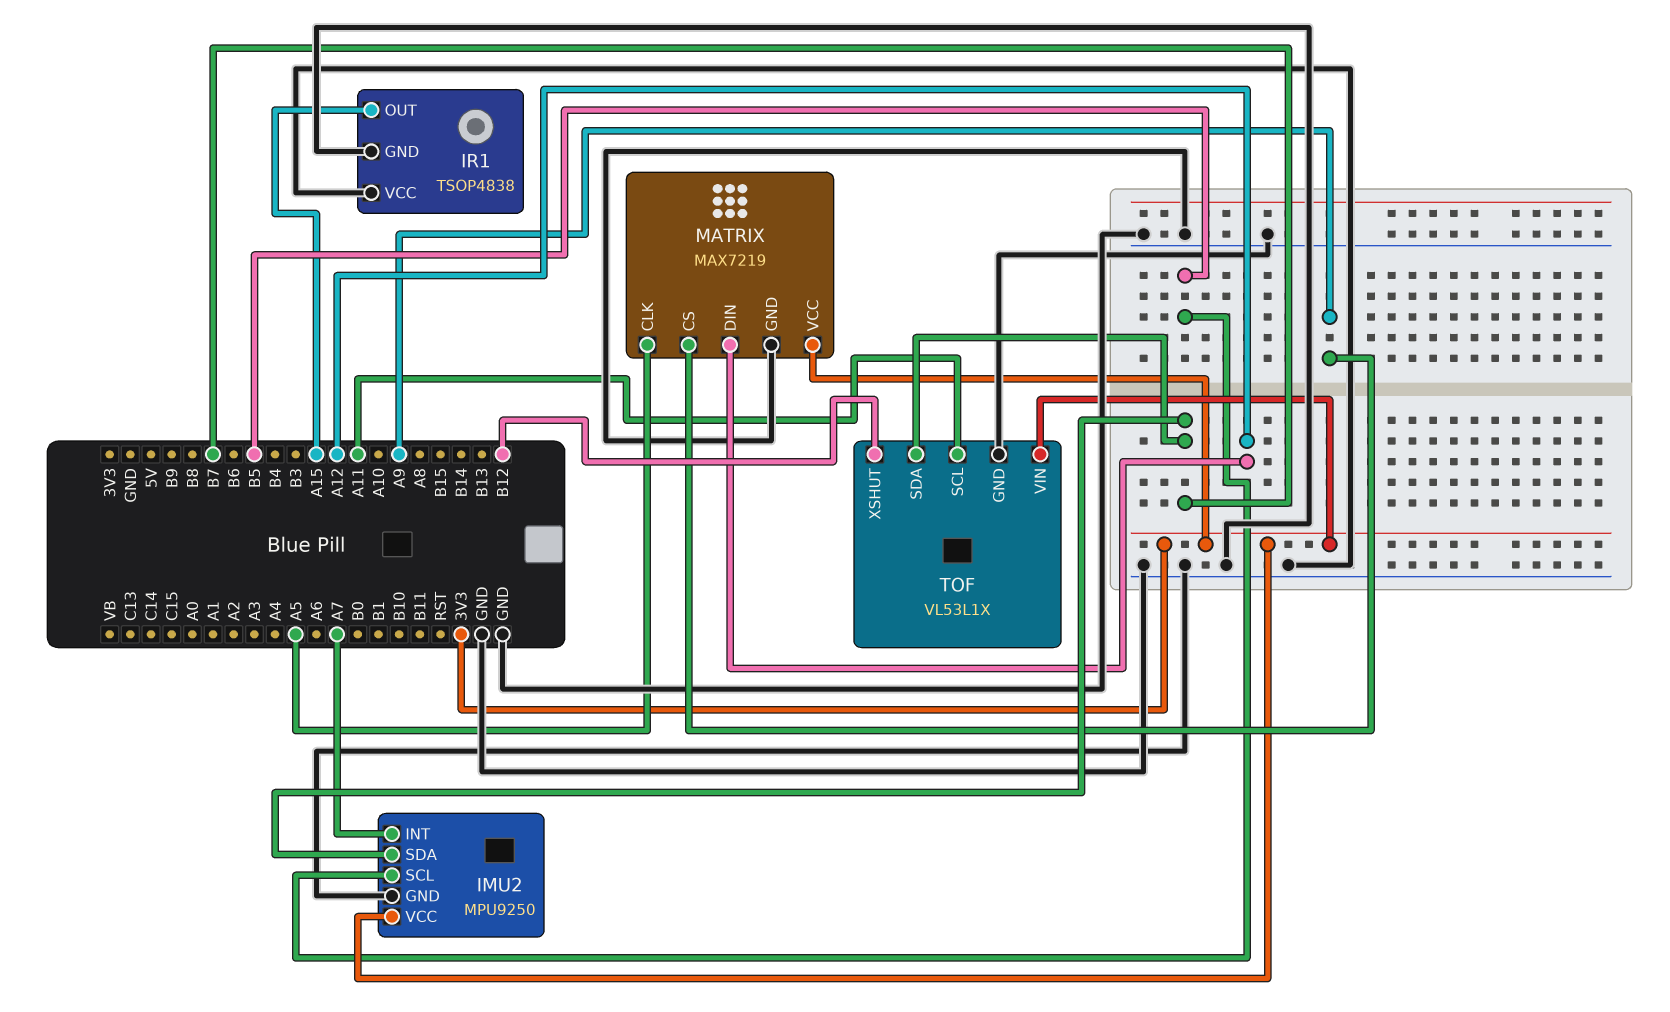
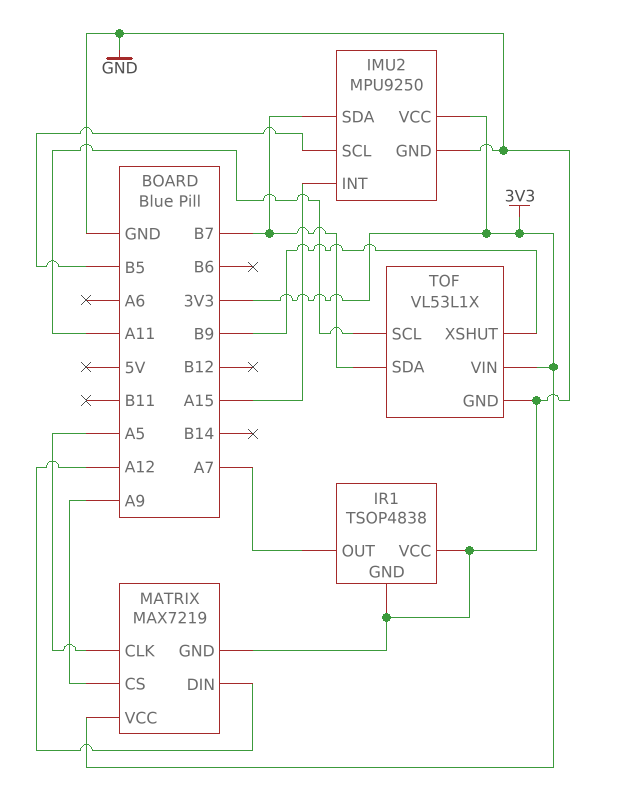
IMU2 pin INT: A7 -> A15
IR1 pin OUT: A15 -> A7
TOF pin XSHUT: B12 -> B9

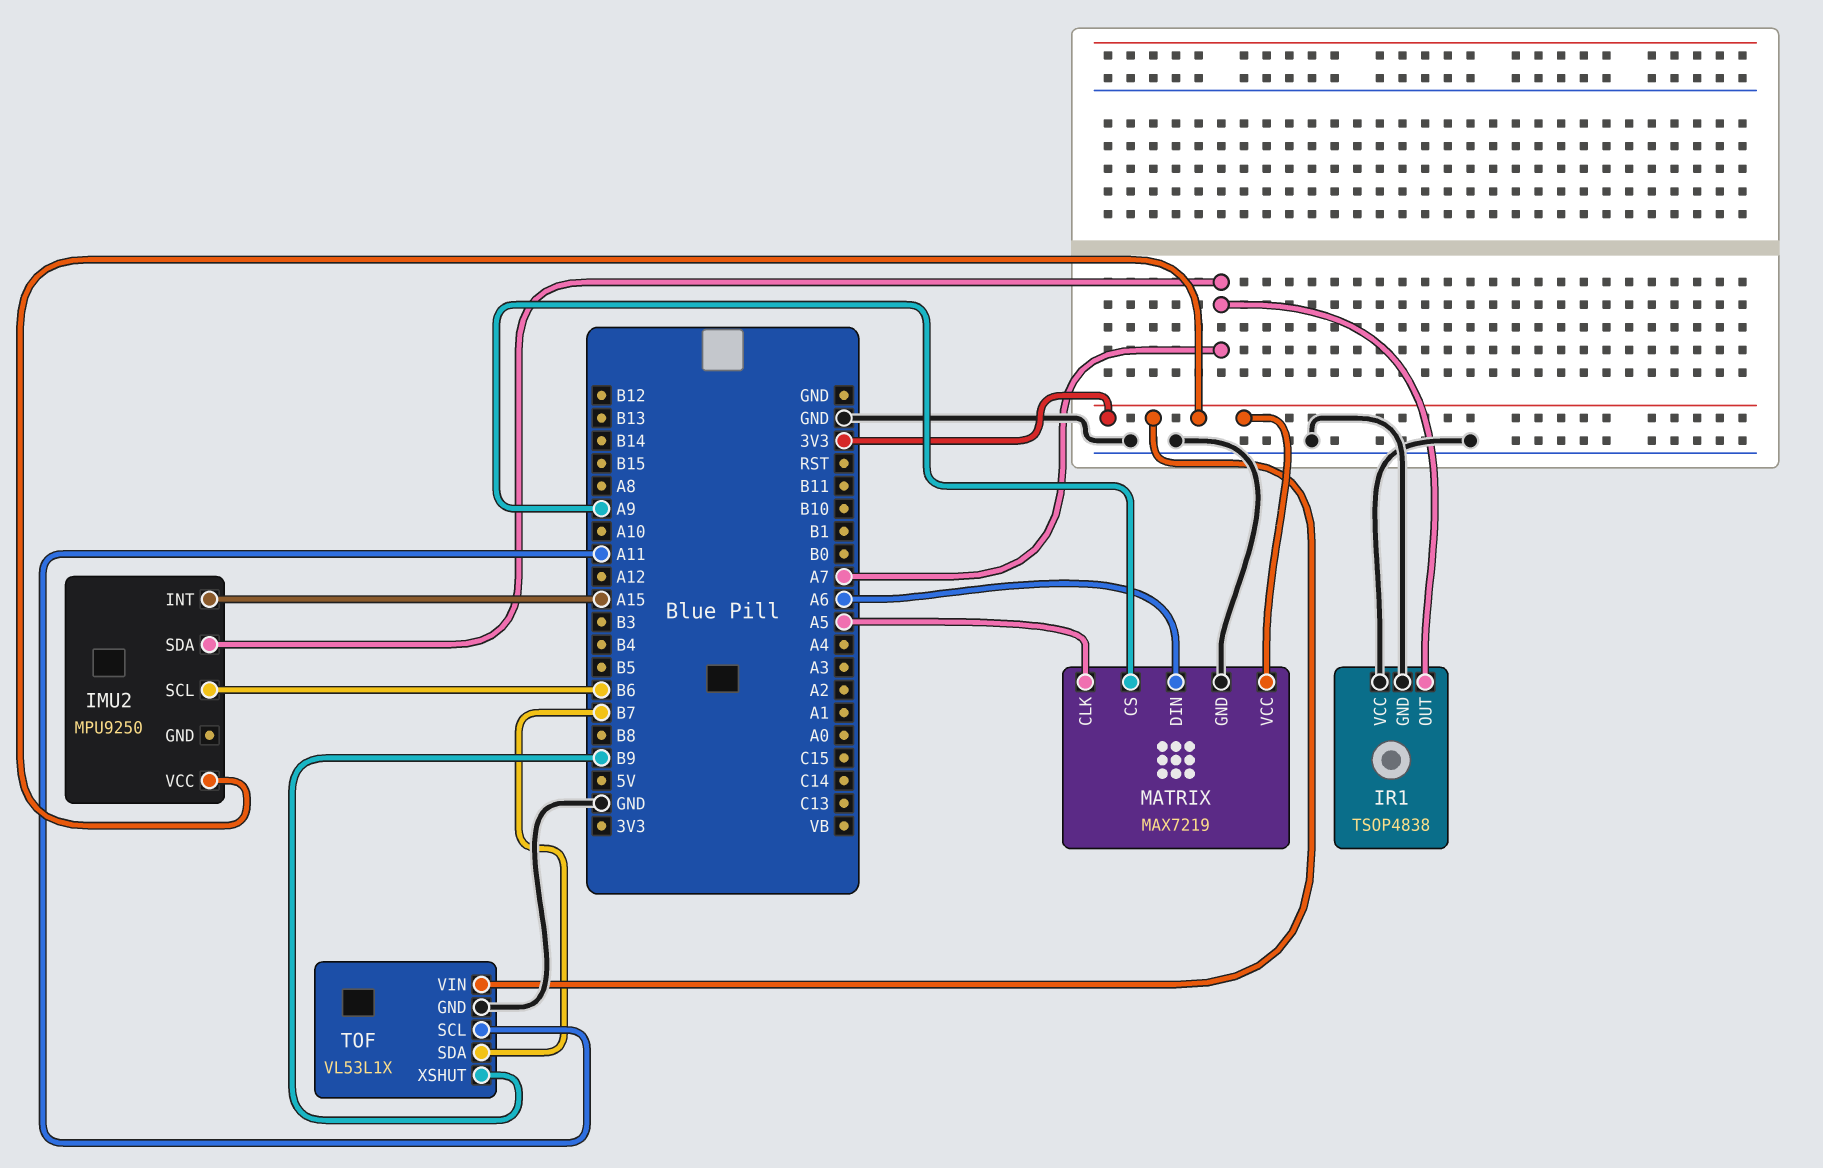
IMU2 pin GND: GND -> none
IMU2 pin SCL: B5 -> B6
IMU2 pin SDA: B7 -> A7
MATRIX pin DIN: A12 -> A6

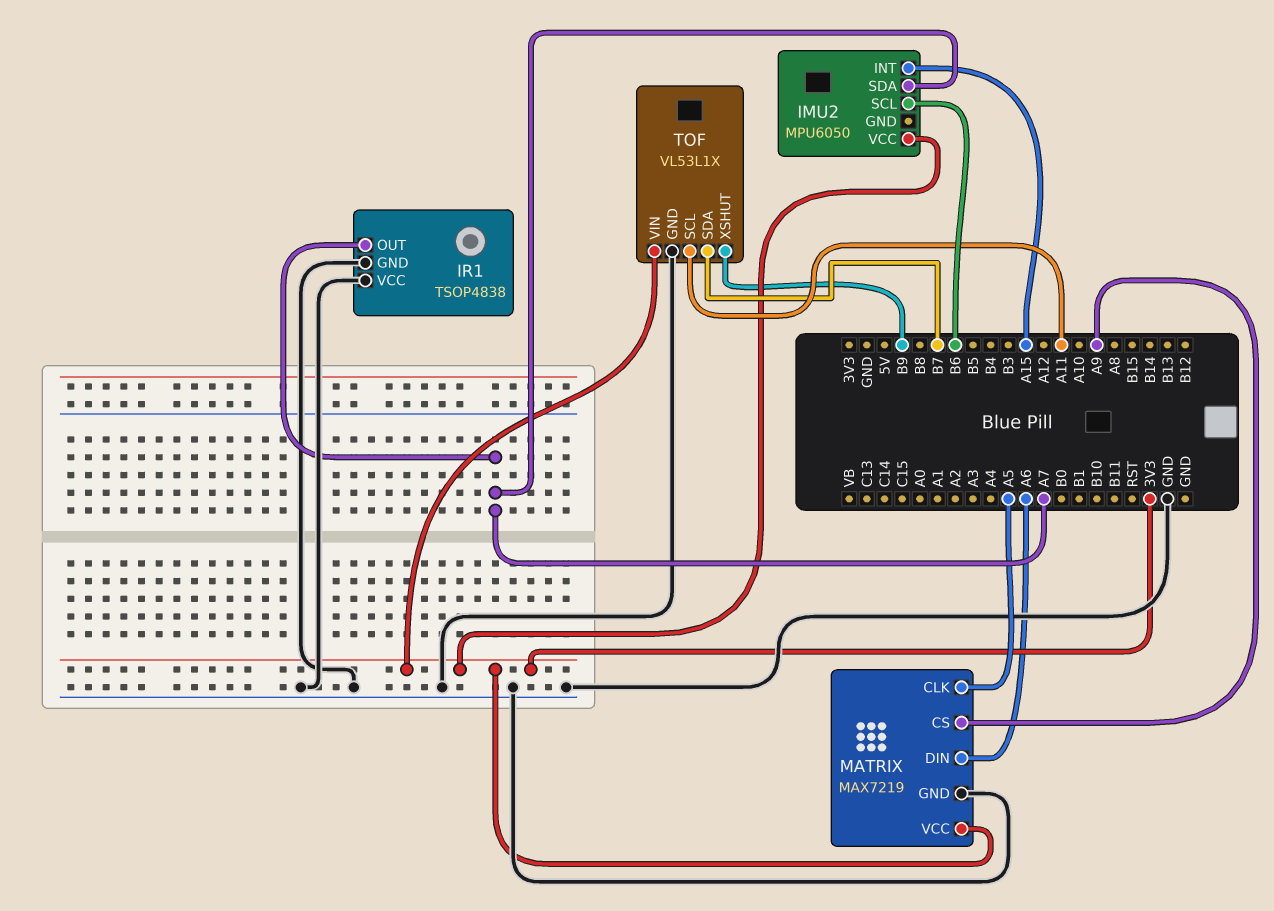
IMU2: MPU9250 -> MPU6050

